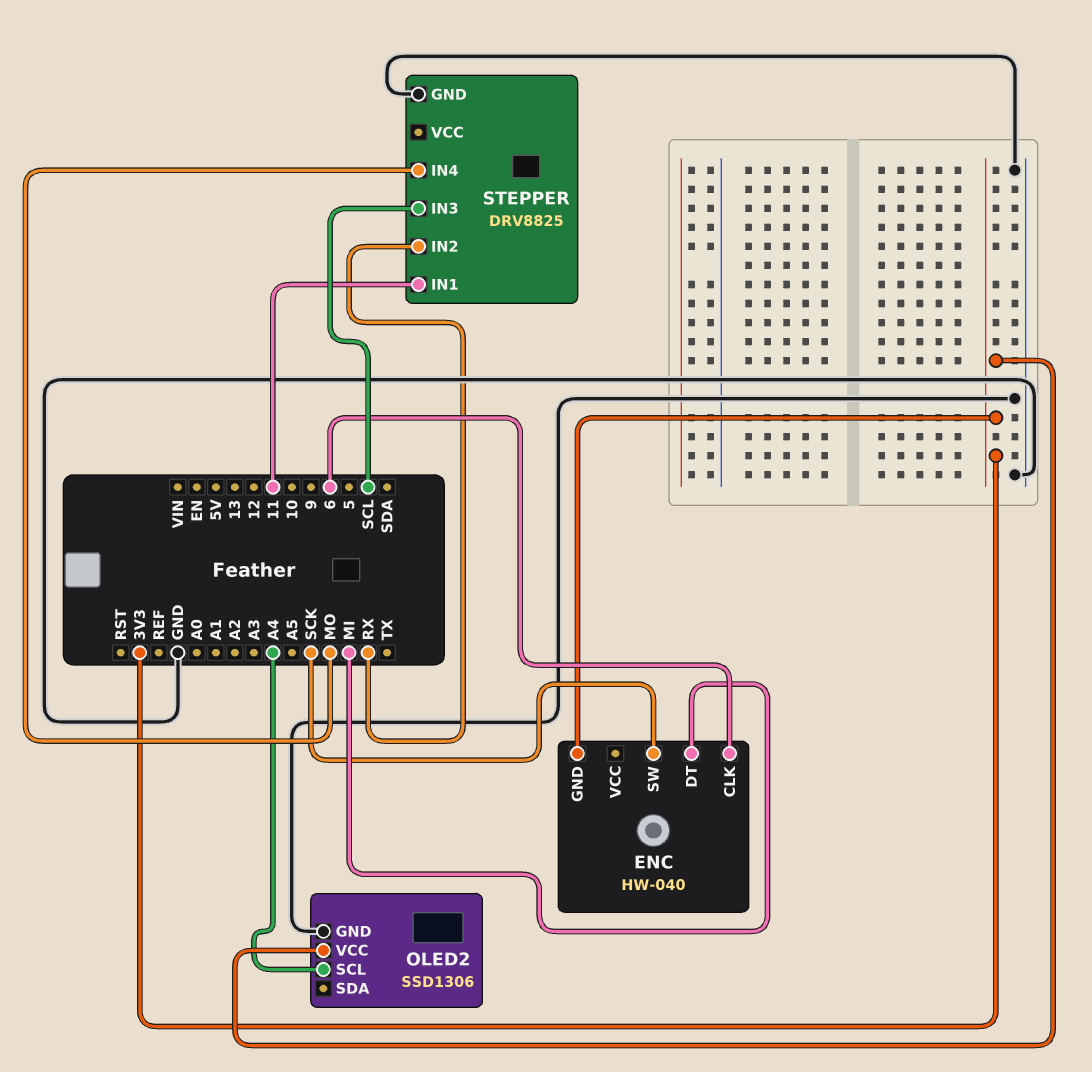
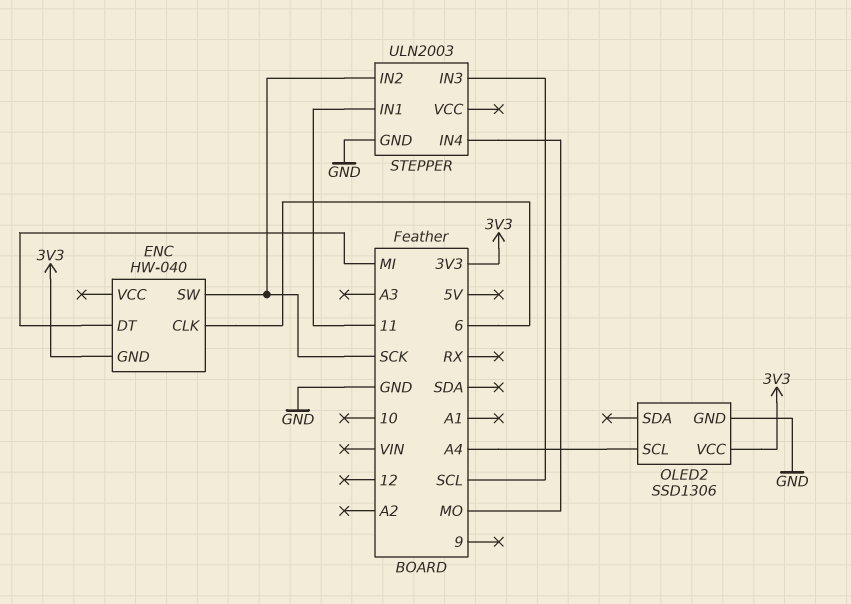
STEPPER: DRV8825 -> ULN2003
STEPPER pin IN2: RX -> SCK

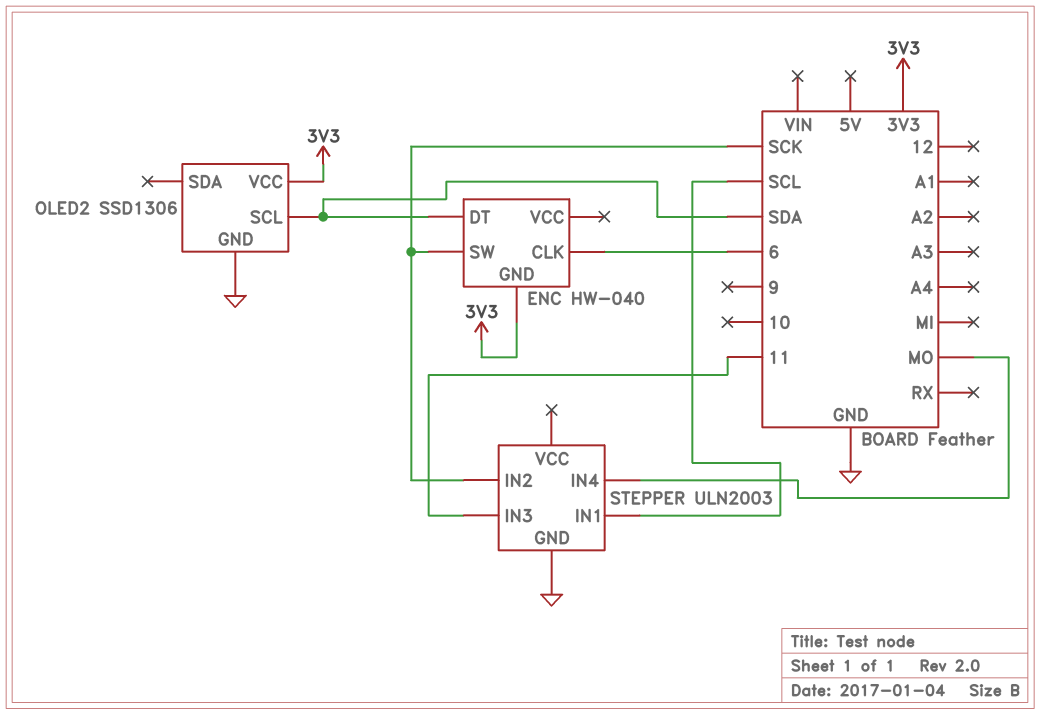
ENC pin DT: MI -> SDA
OLED2 pin SCL: A4 -> SDA
STEPPER pin IN1: 11 -> SCL
STEPPER pin IN3: SCL -> 11

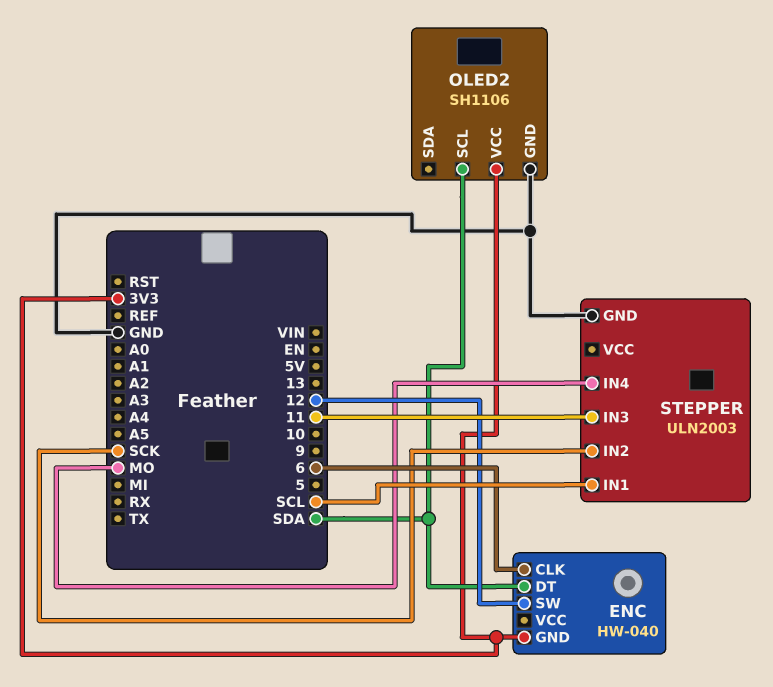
ENC pin SW: SCK -> 12
OLED2: SSD1306 -> SH1106

